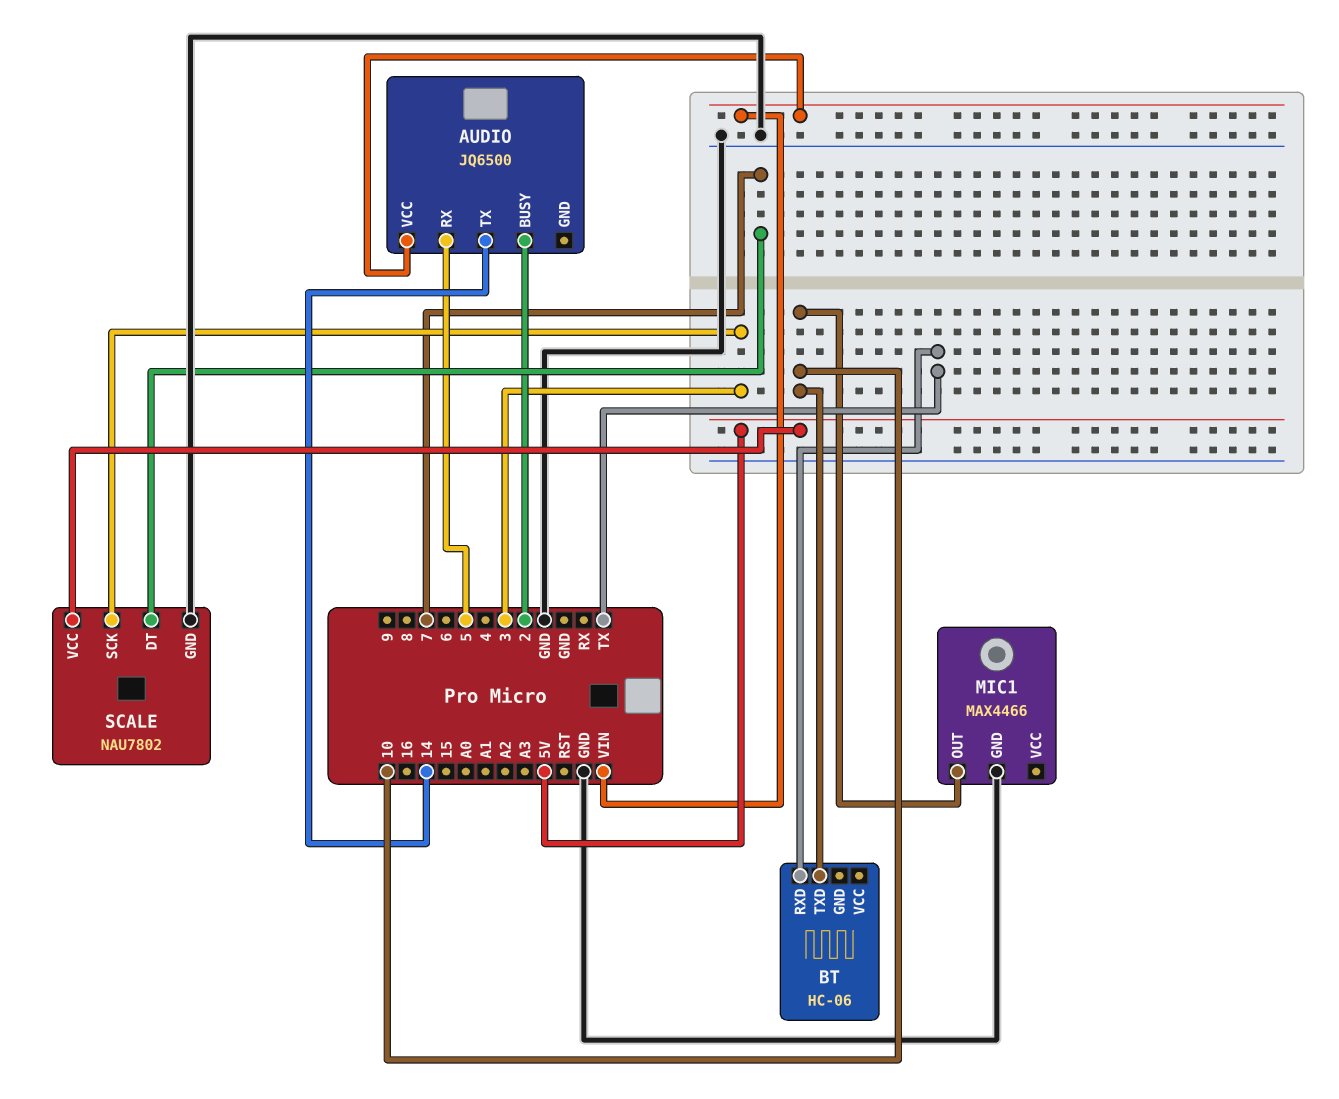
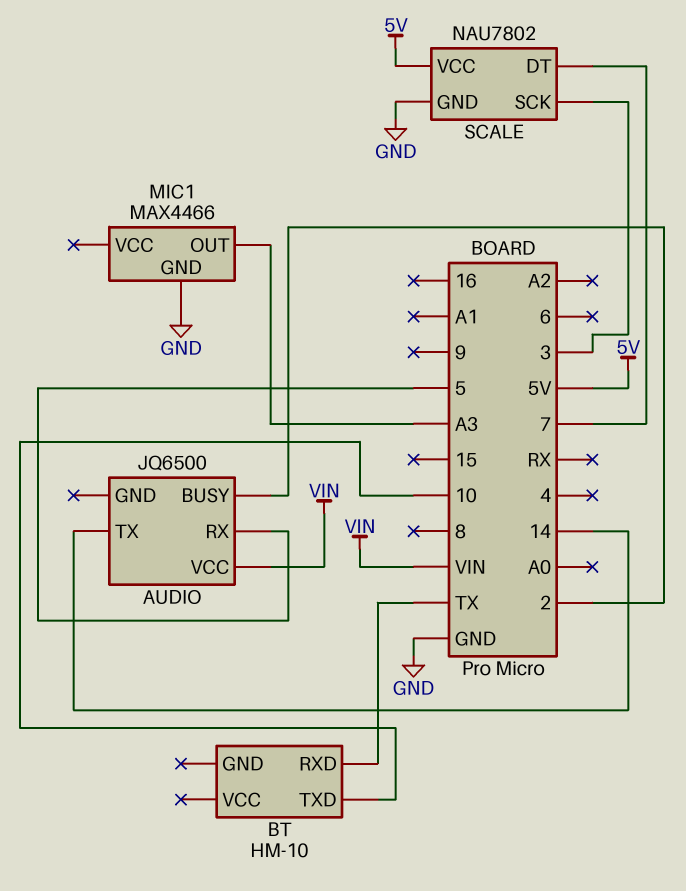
BT: HC-06 -> HM-10
MIC1 pin OUT: 10 -> A3

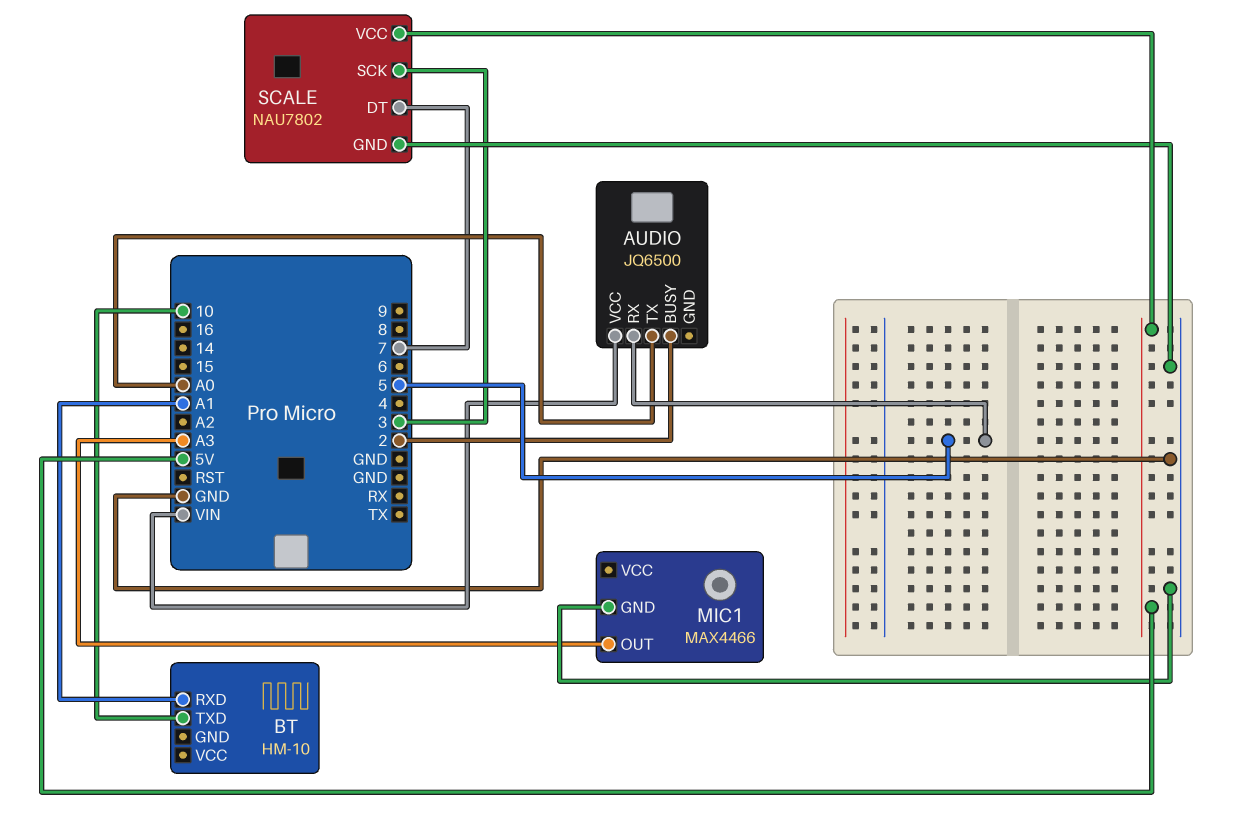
AUDIO pin TX: 14 -> A0
BT pin RXD: TX -> A1

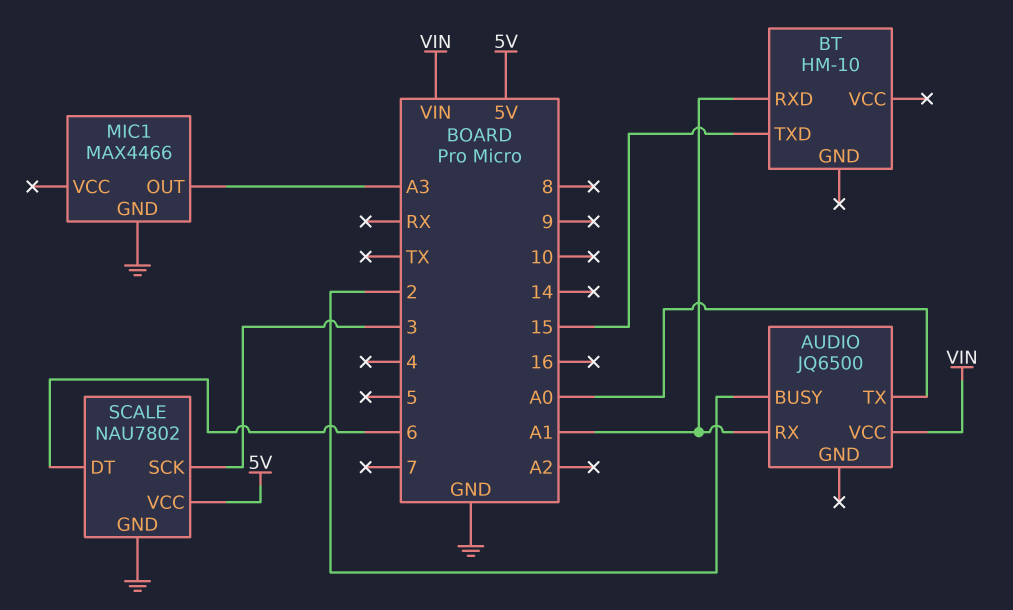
AUDIO pin RX: 5 -> A1
BT pin TXD: 10 -> 15
SCALE pin DT: 7 -> 6

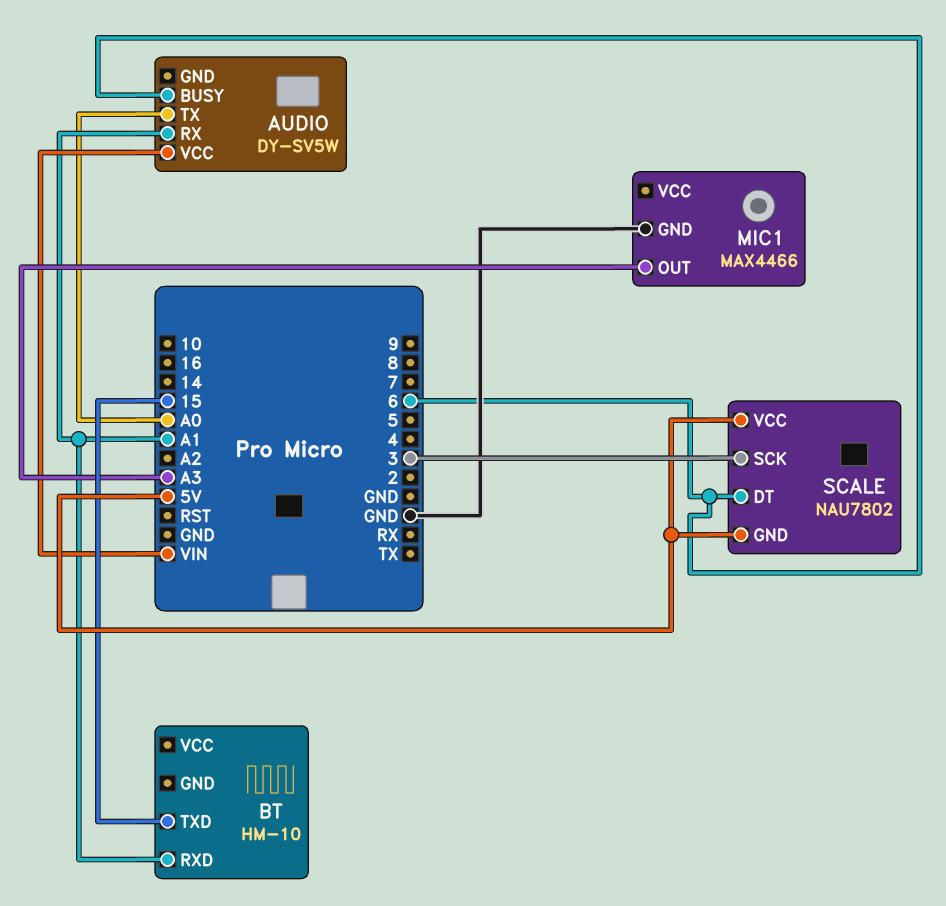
AUDIO: JQ6500 -> DY-SV5W
AUDIO pin BUSY: 2 -> 6
SCALE pin GND: GND -> 5V

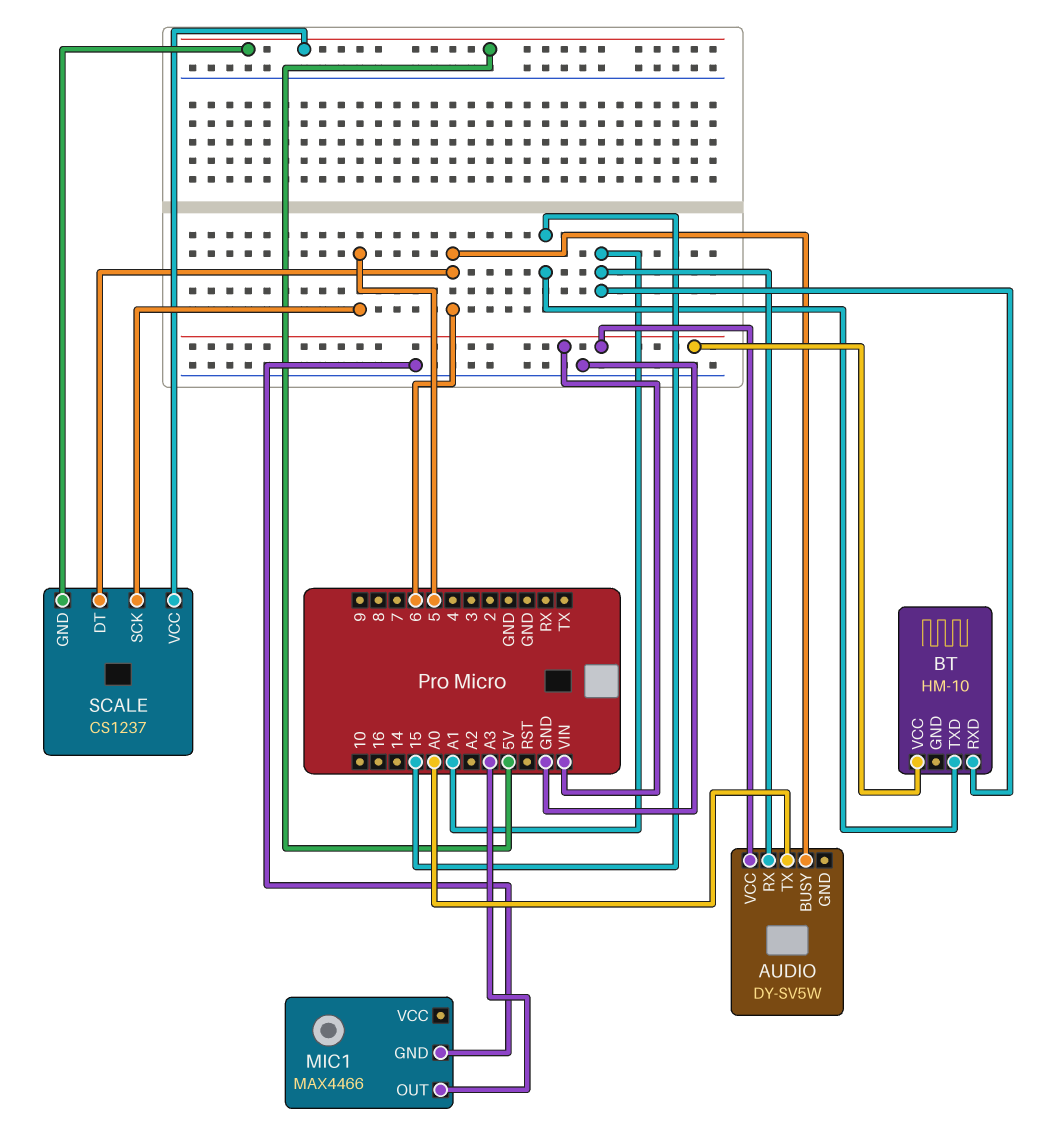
BT pin VCC: none -> VIN
SCALE: NAU7802 -> CS1237
SCALE pin SCK: 3 -> 5

